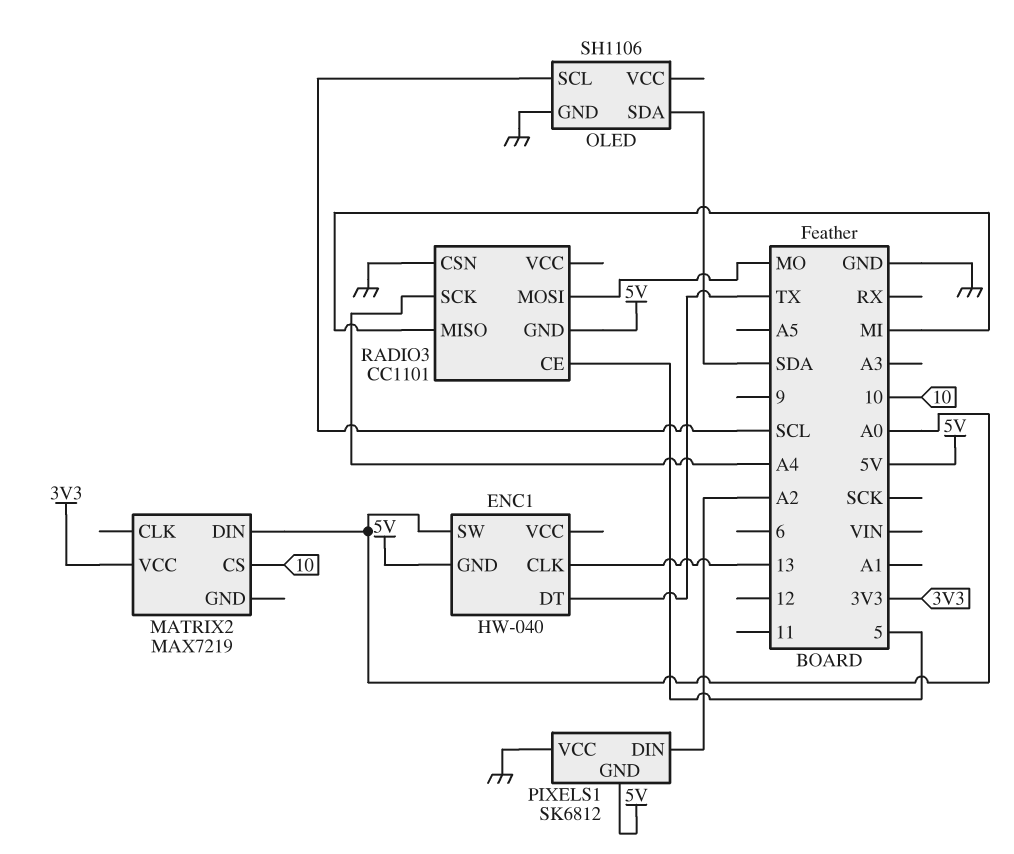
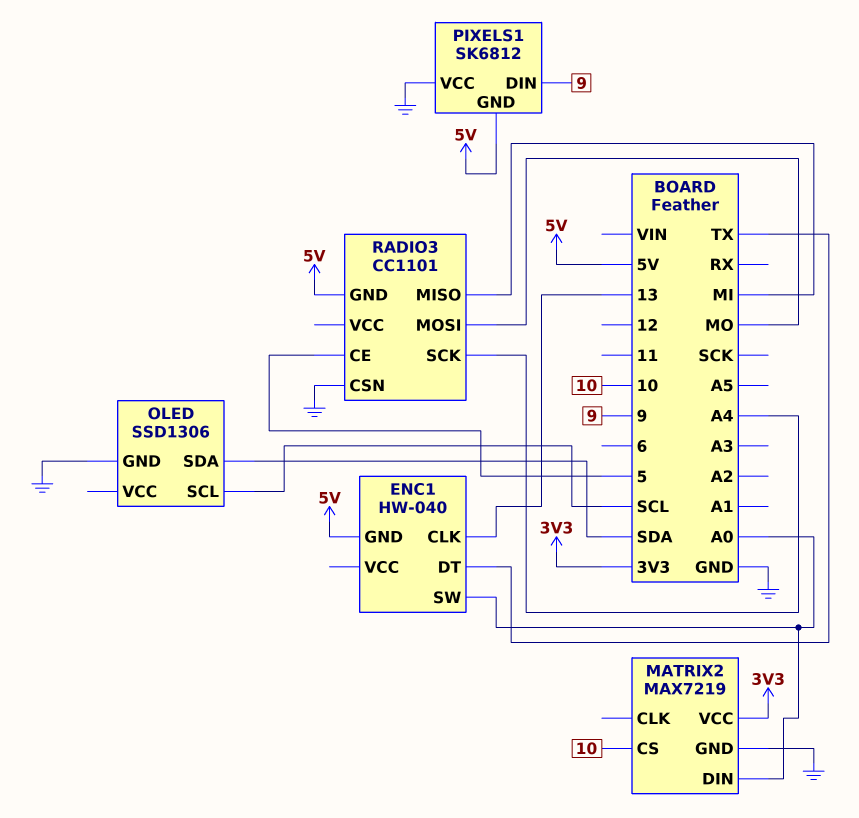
MATRIX2 pin GND: none -> GND
OLED: SH1106 -> SSD1306
PIXELS1 pin DIN: A2 -> 9

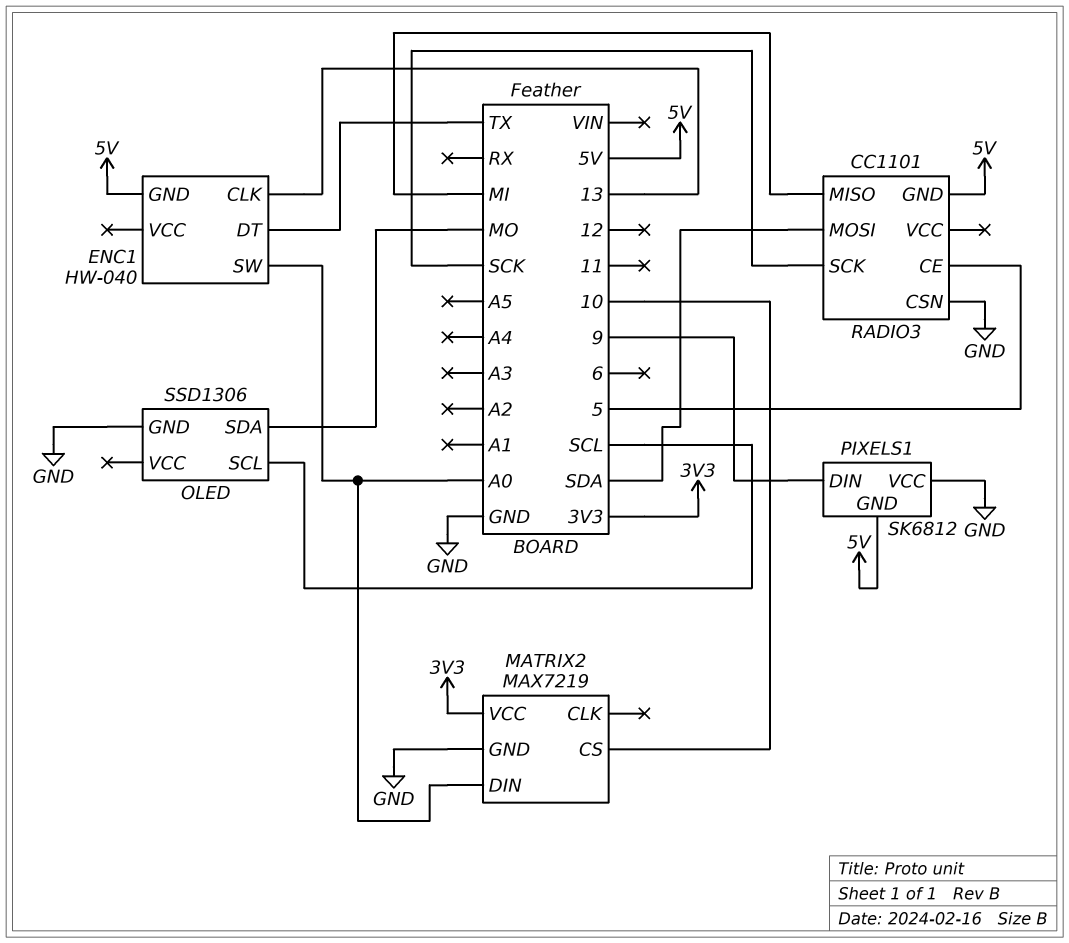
OLED pin SDA: SDA -> MO
RADIO3 pin MOSI: MO -> SDA
RADIO3 pin SCK: A4 -> SCK

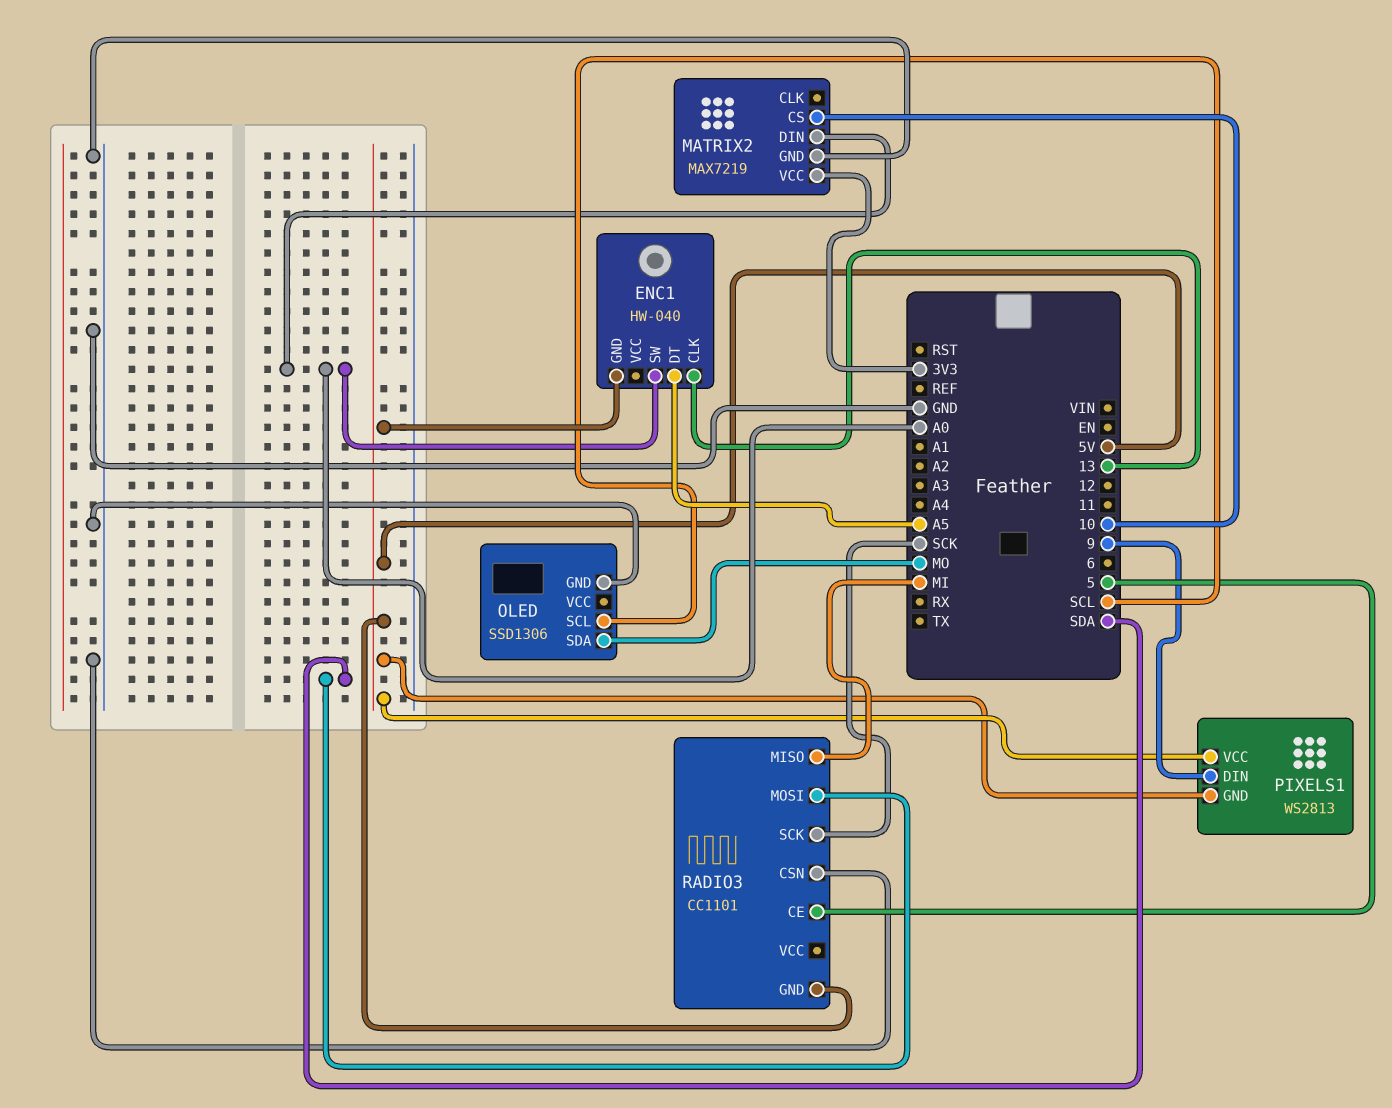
ENC1 pin DT: TX -> A5
PIXELS1: SK6812 -> WS2813
PIXELS1 pin VCC: GND -> 5V

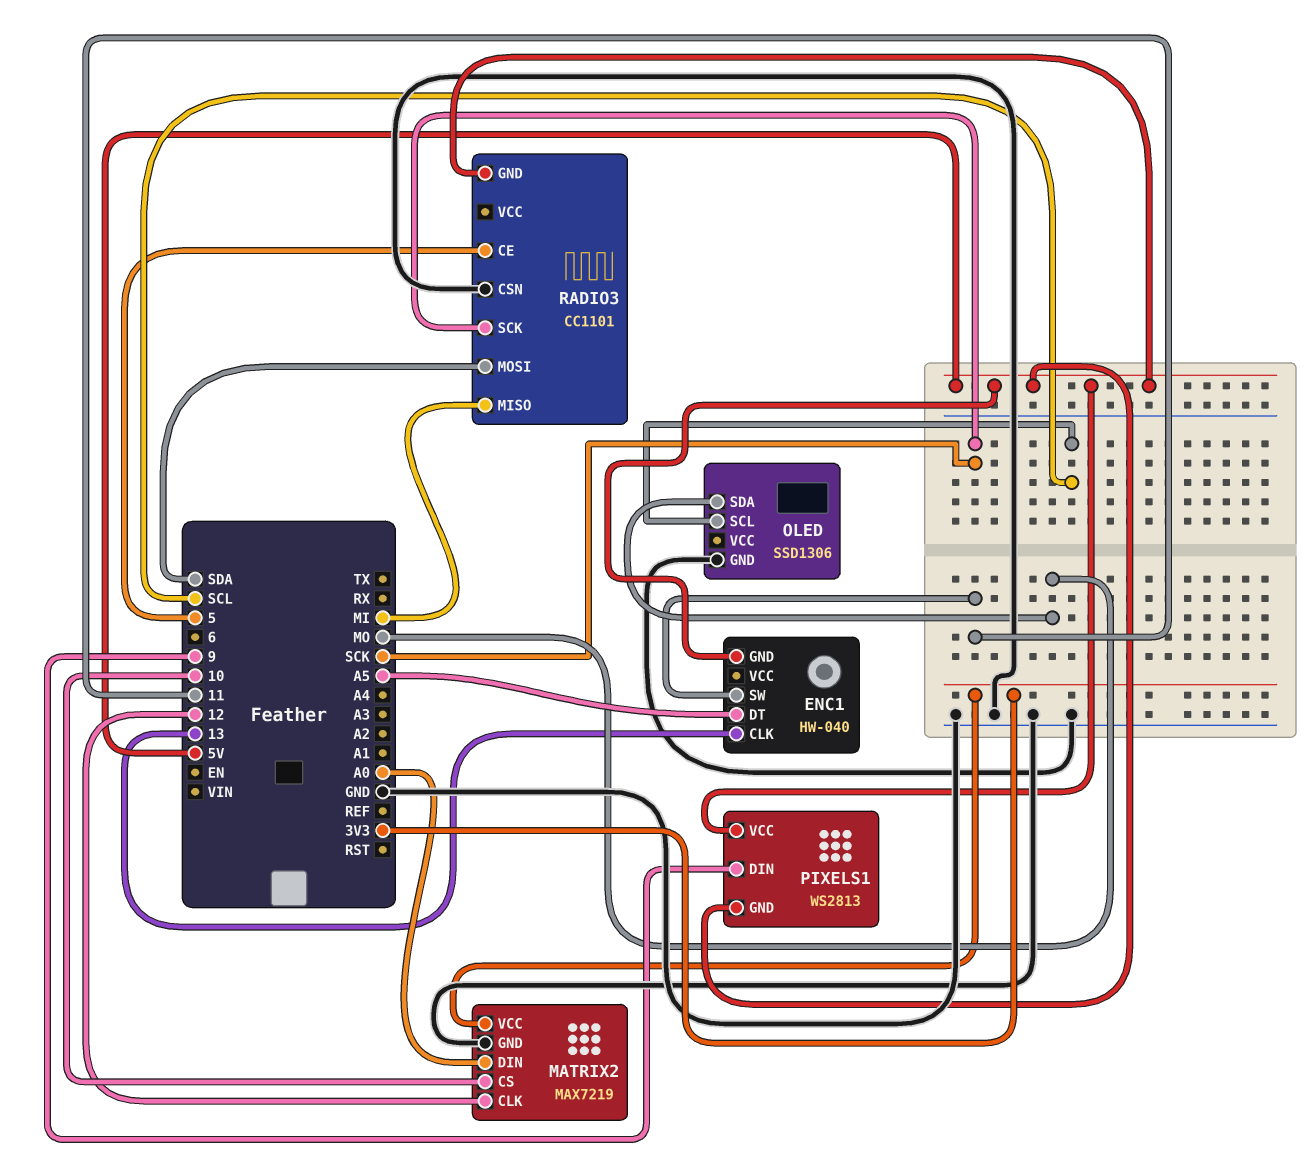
ENC1 pin SW: A0 -> 11
MATRIX2 pin CLK: none -> 12

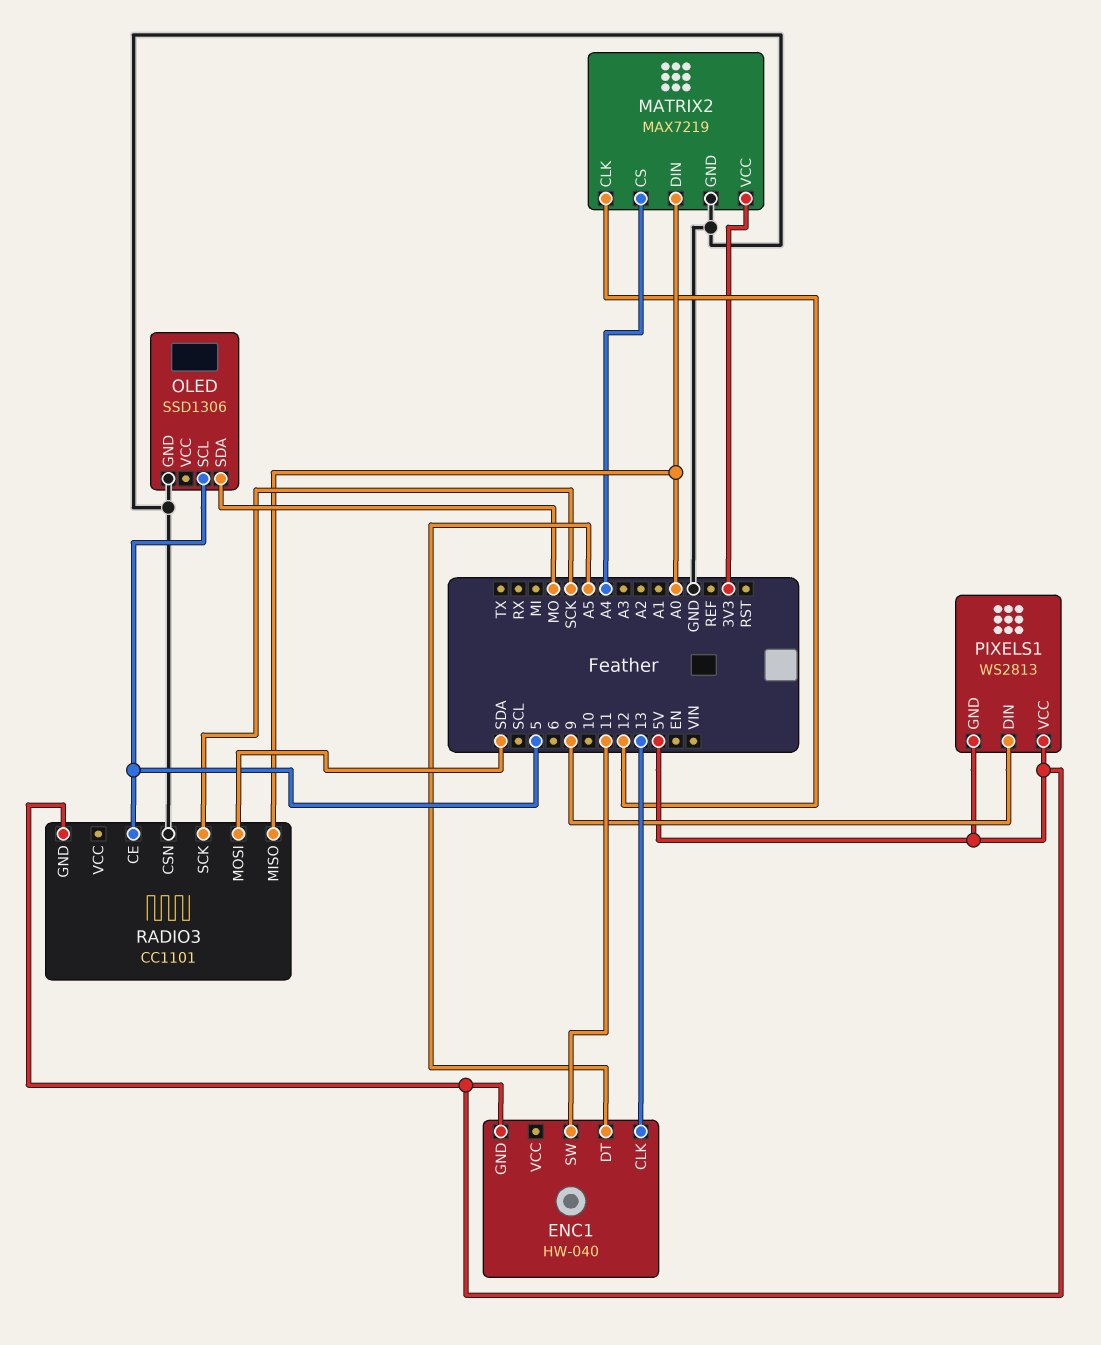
MATRIX2 pin CS: 10 -> A4
OLED pin SCL: SCL -> 5
RADIO3 pin MISO: MI -> A0

